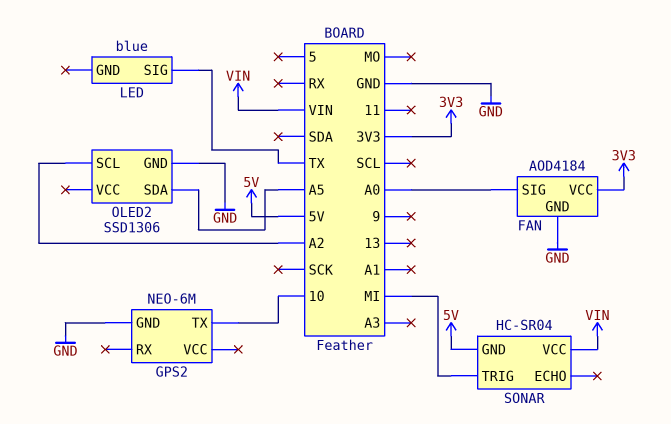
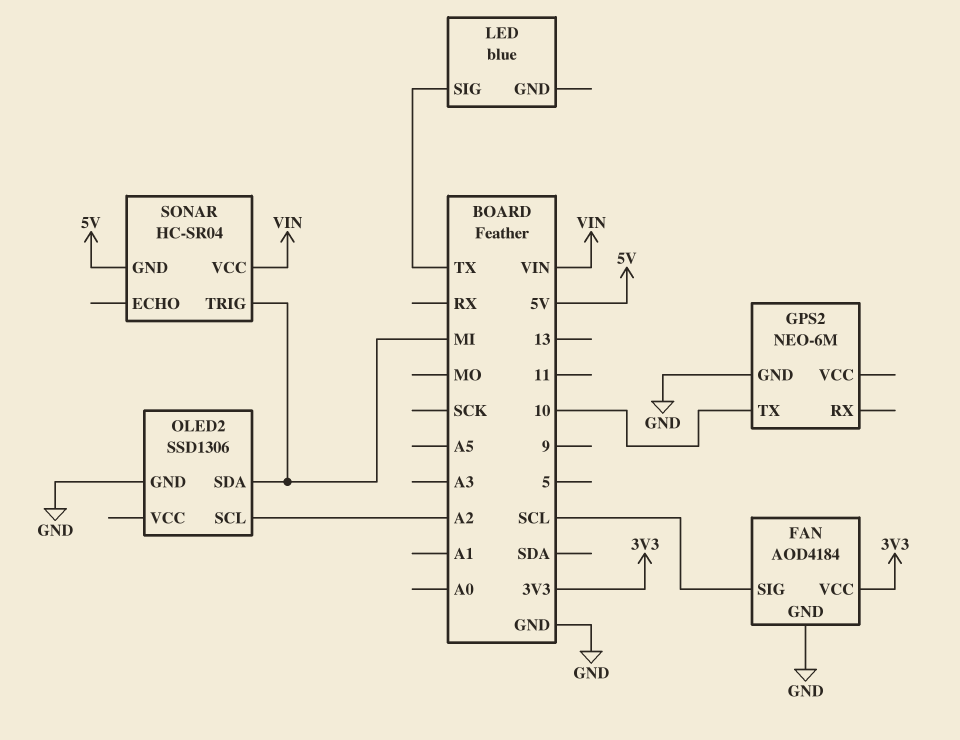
FAN pin SIG: A0 -> SCL
OLED2 pin SDA: A5 -> MI

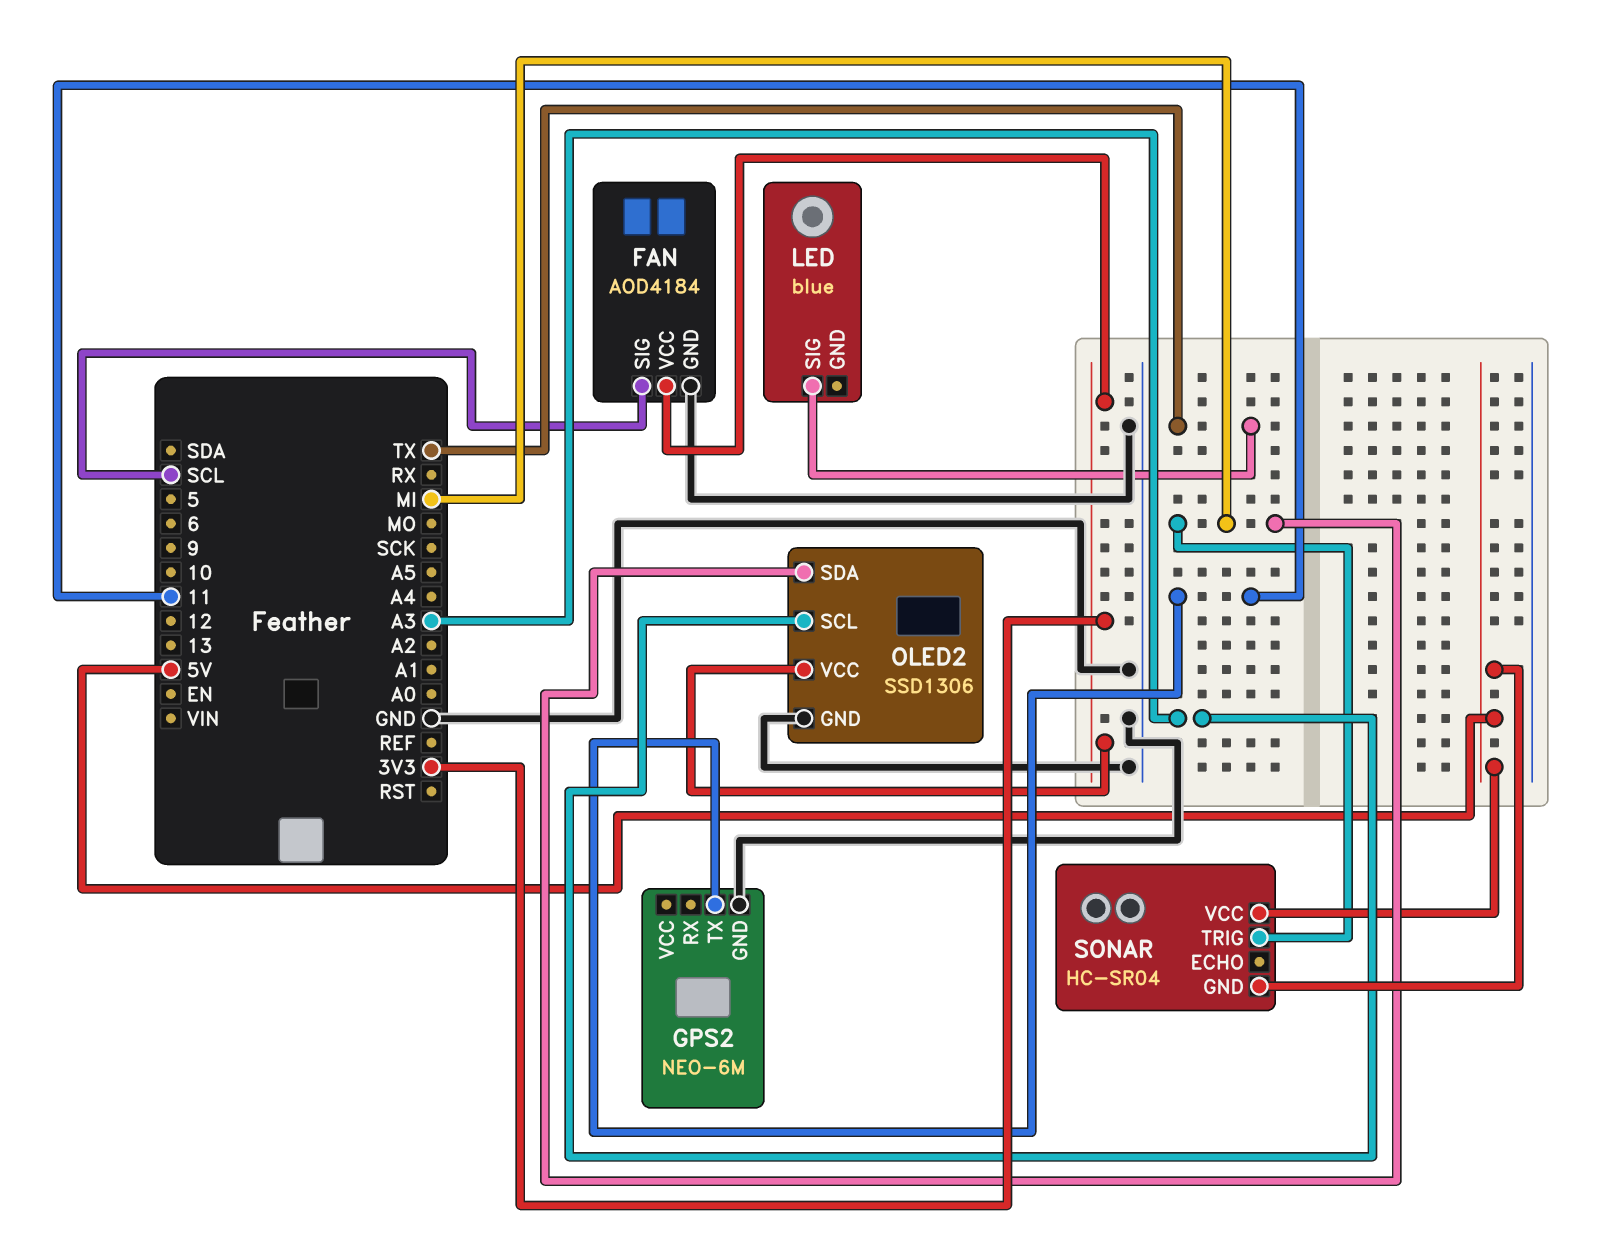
GPS2 pin TX: 10 -> 11
OLED2 pin SCL: A2 -> A3
OLED2 pin VCC: none -> 3V3
SONAR pin VCC: VIN -> 5V

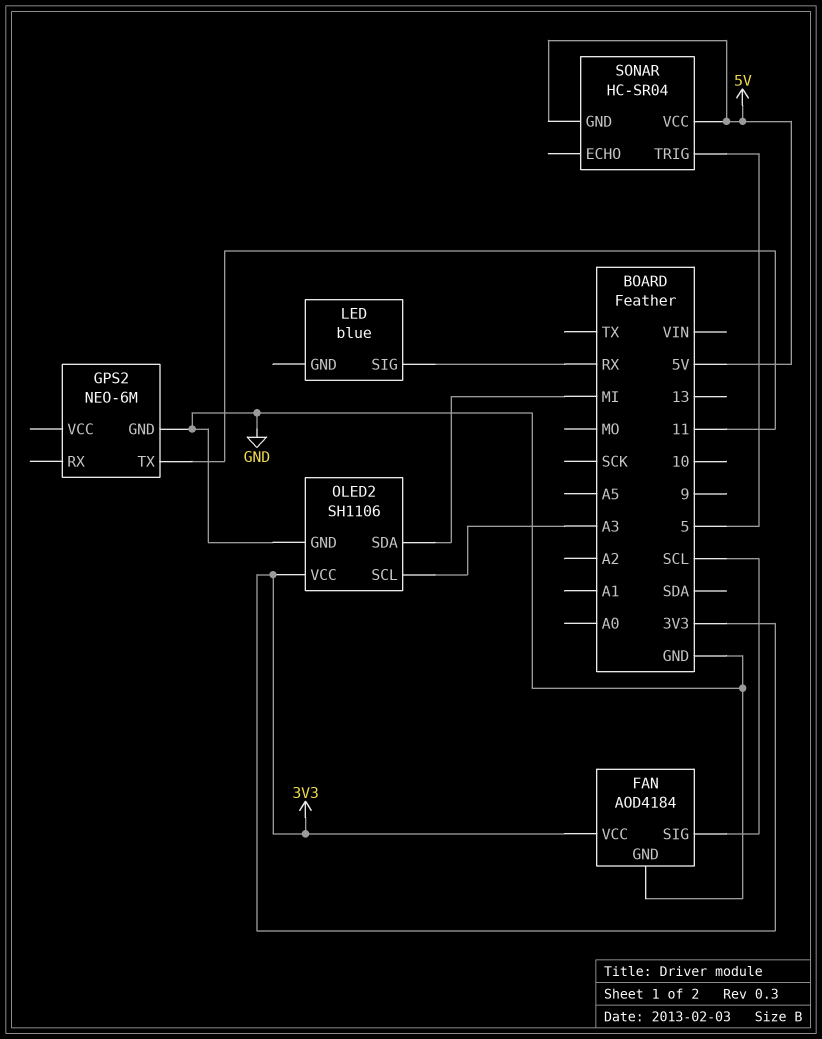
LED pin SIG: TX -> RX
OLED2: SSD1306 -> SH1106
SONAR pin TRIG: MI -> 5

